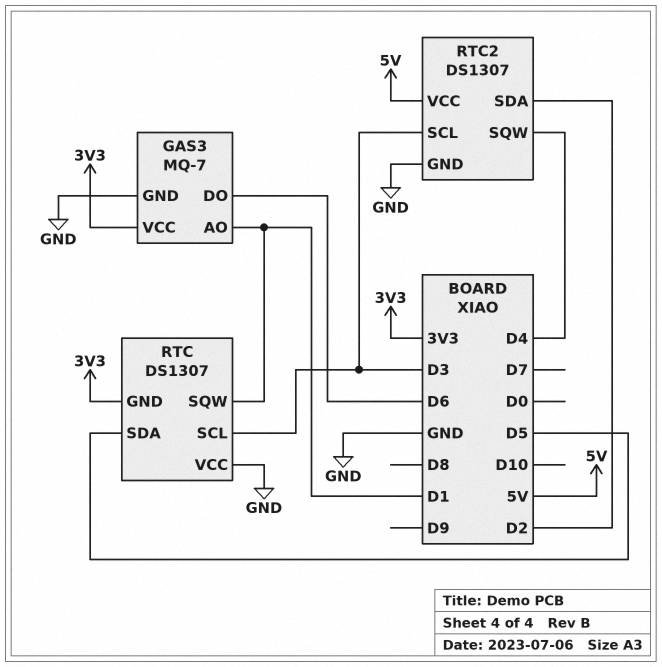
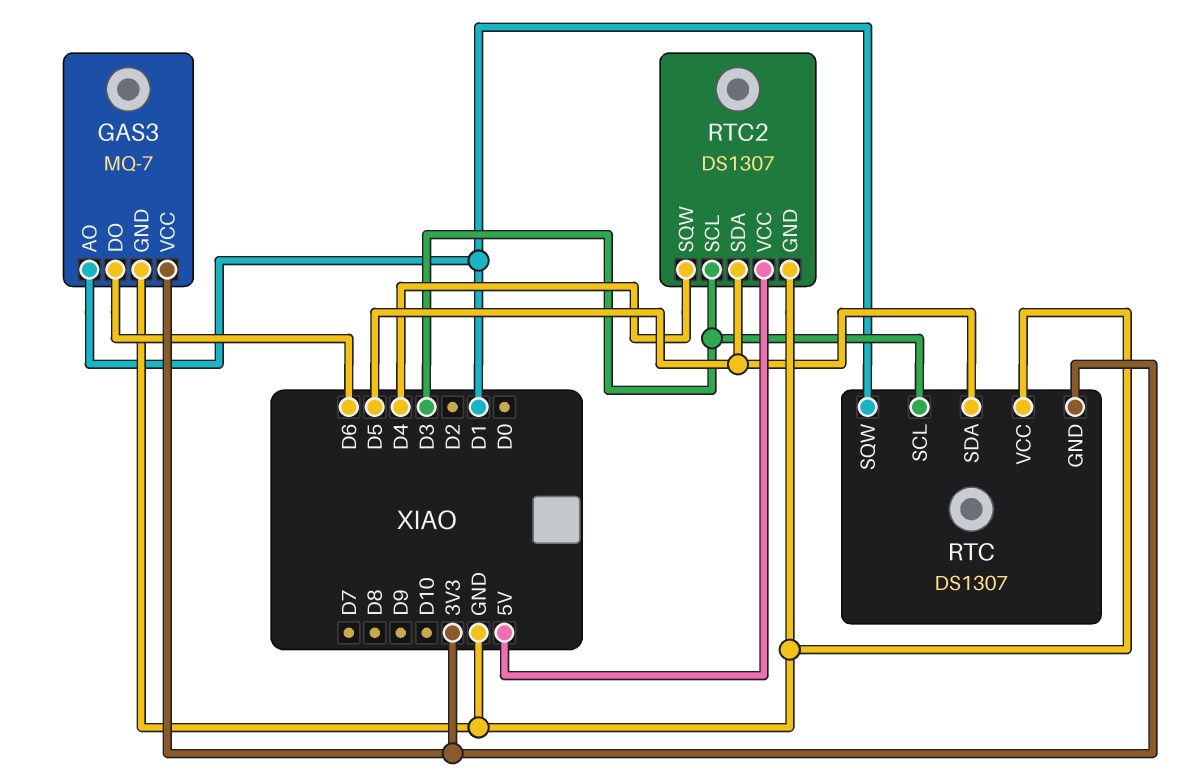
RTC2 pin SDA: D2 -> D5

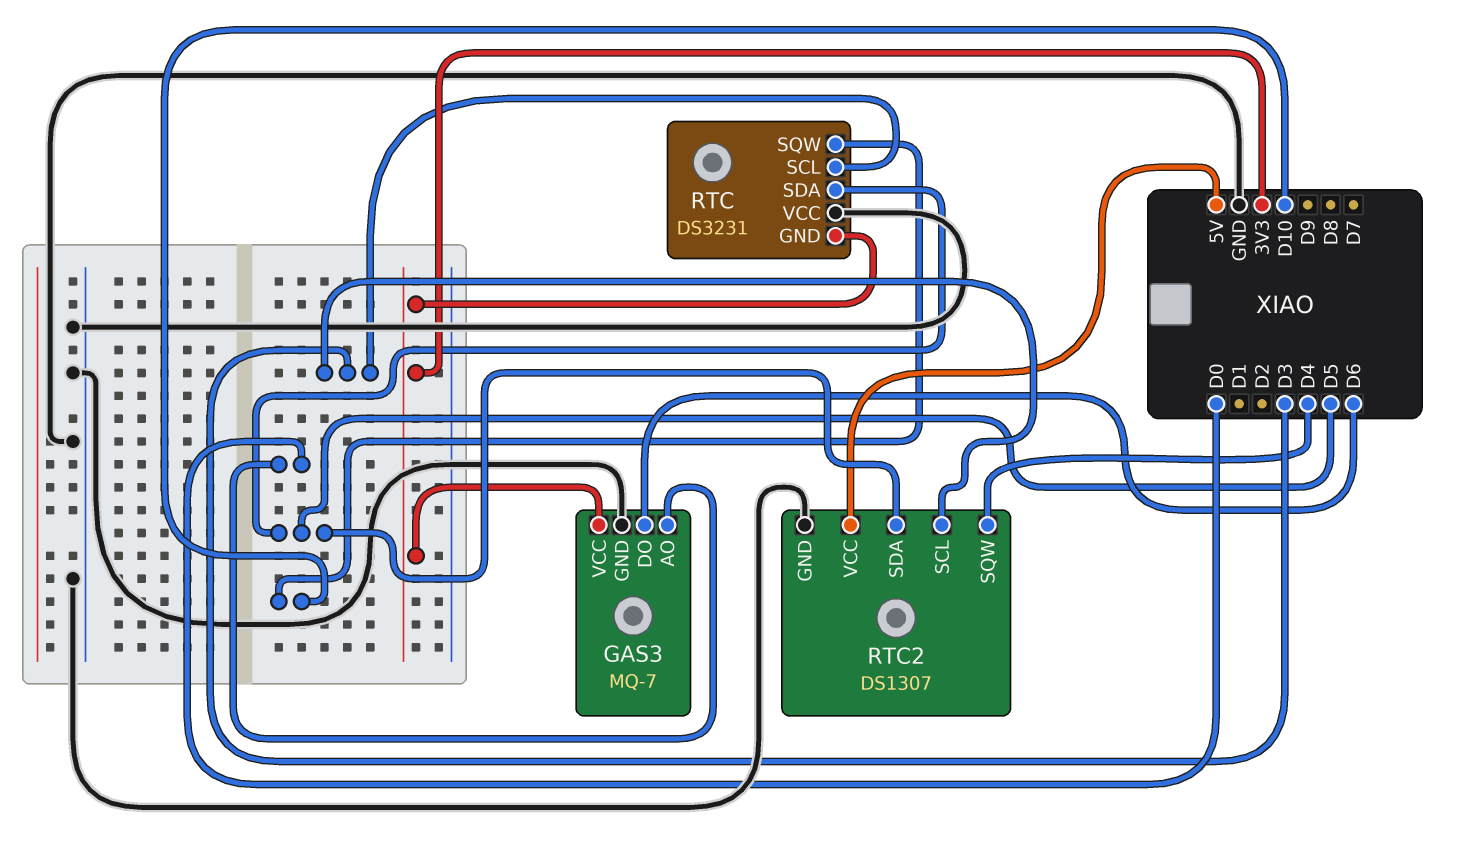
GAS3 pin AO: D1 -> D0
RTC: DS1307 -> DS3231
RTC pin SQW: D1 -> D10

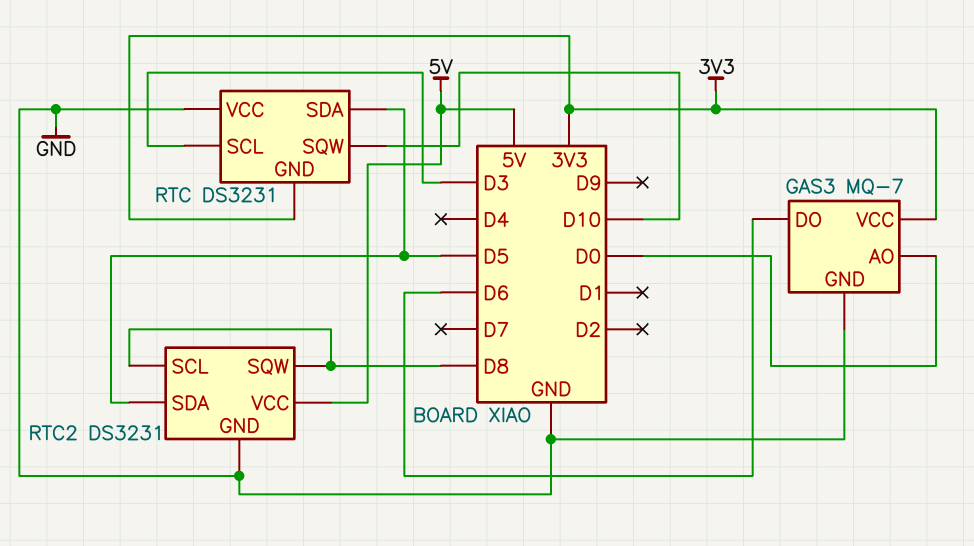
RTC2: DS1307 -> DS3231
RTC2 pin SCL: D3 -> D8
RTC2 pin SQW: D4 -> D8

